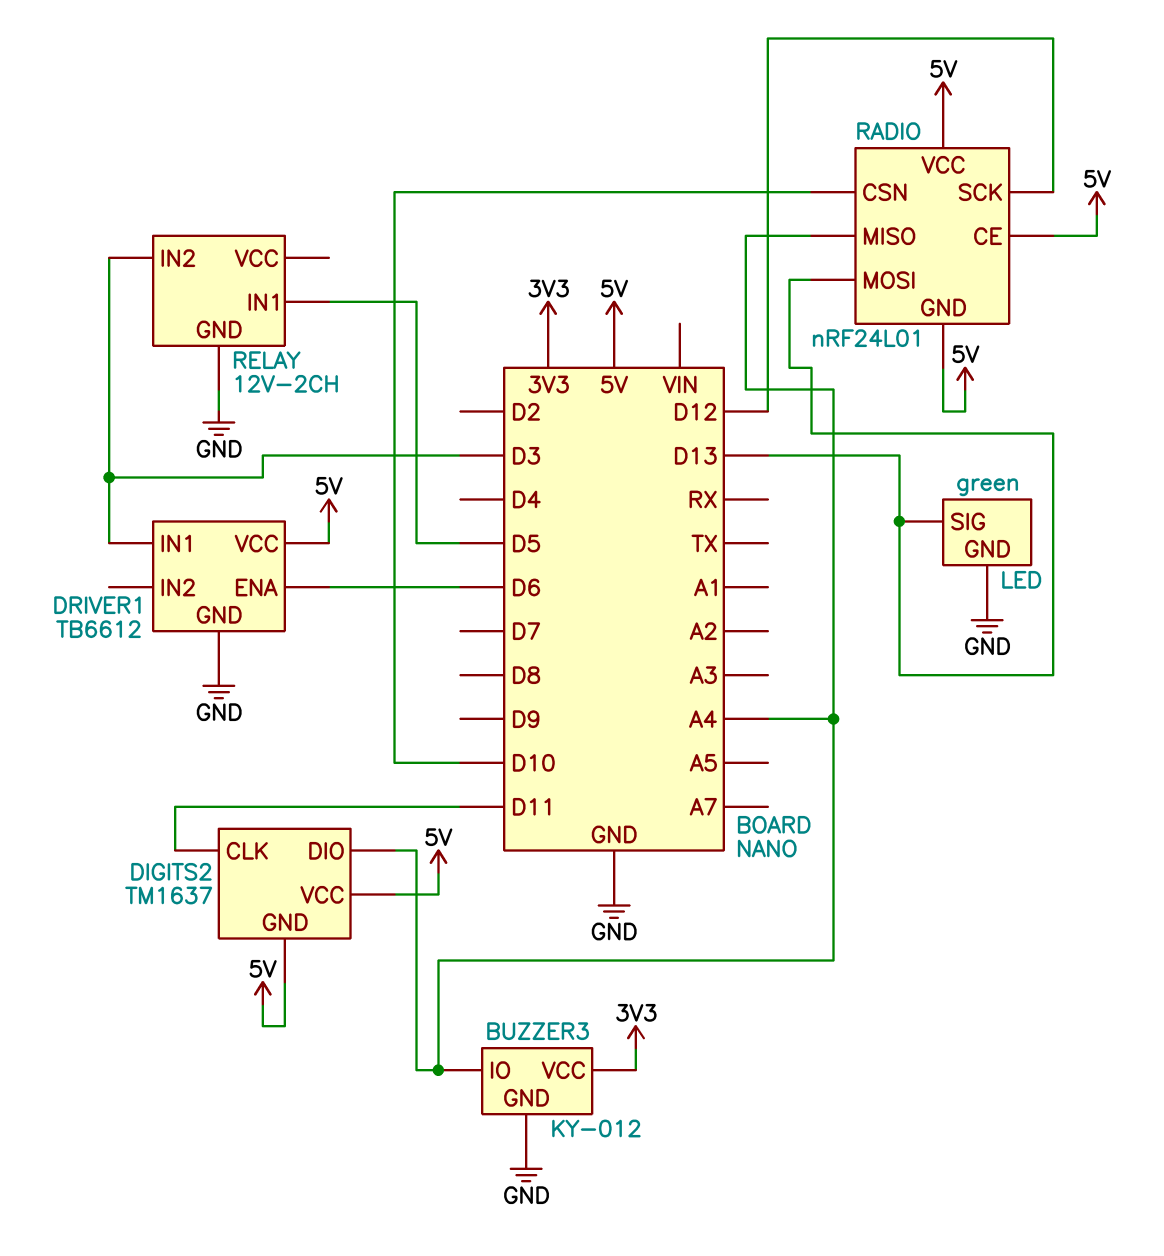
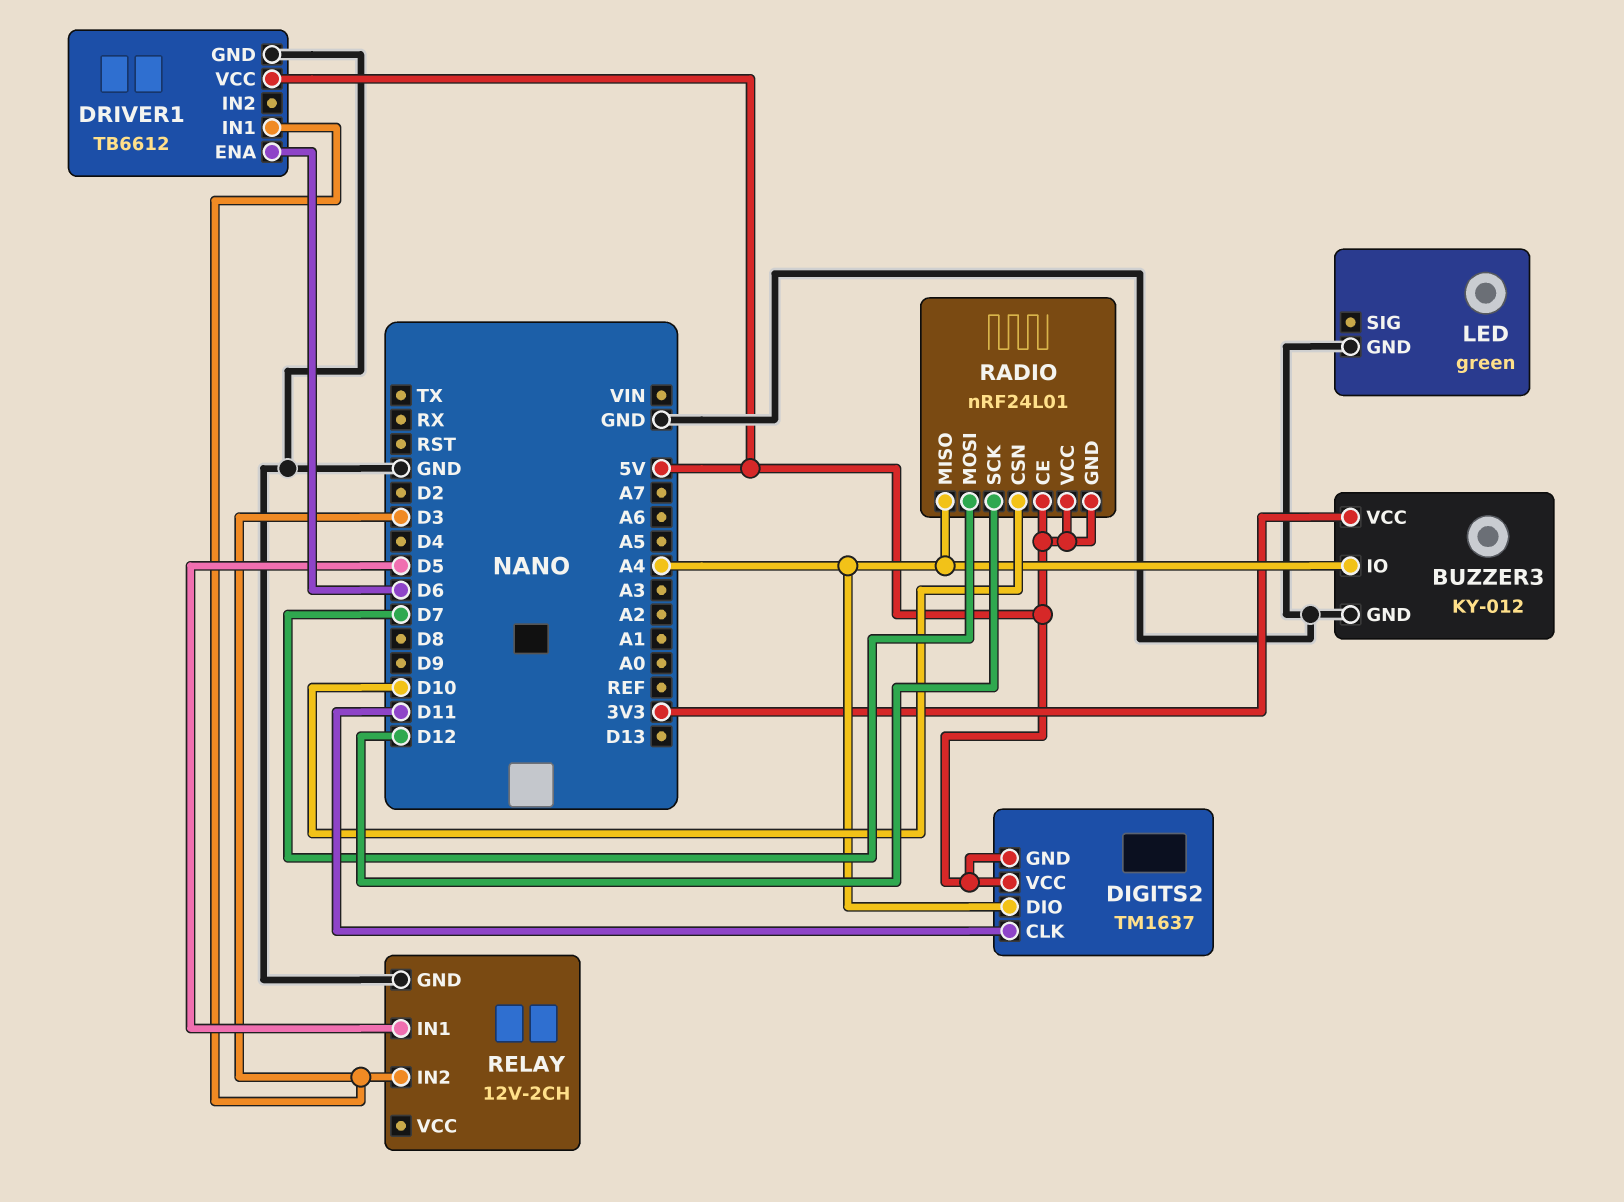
LED pin SIG: D13 -> none
RADIO pin MOSI: D13 -> D7

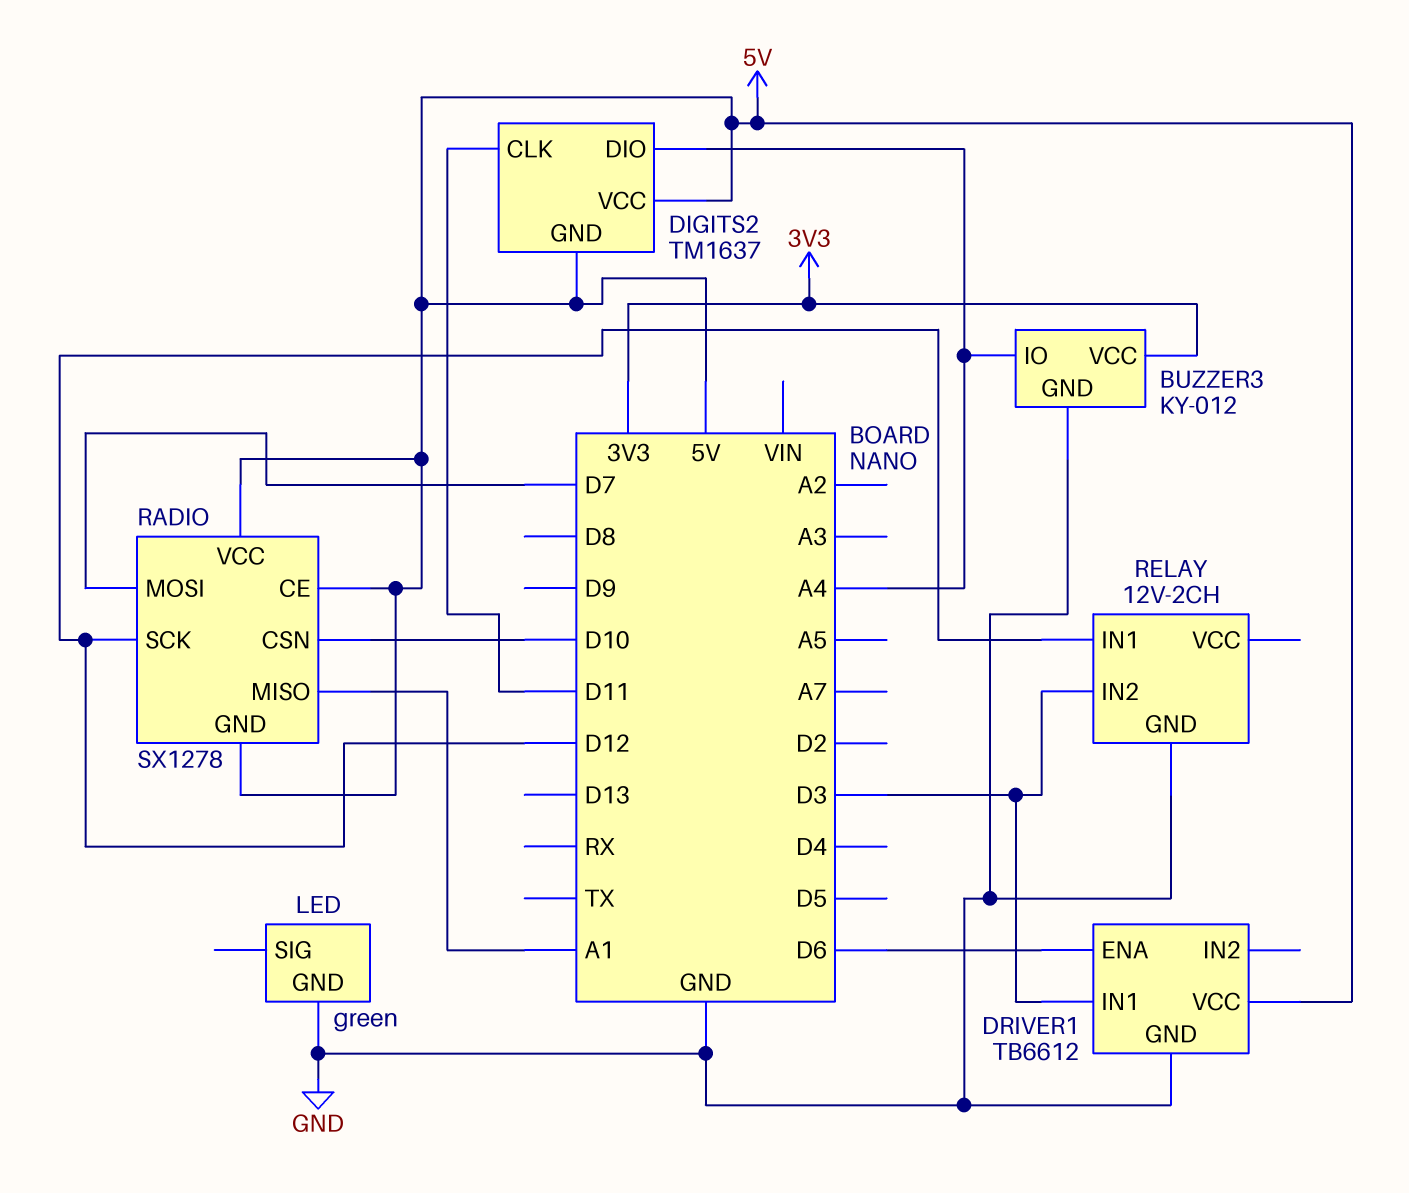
RADIO: nRF24L01 -> SX1278
RADIO pin MISO: A4 -> A1
RELAY pin IN1: D5 -> D12

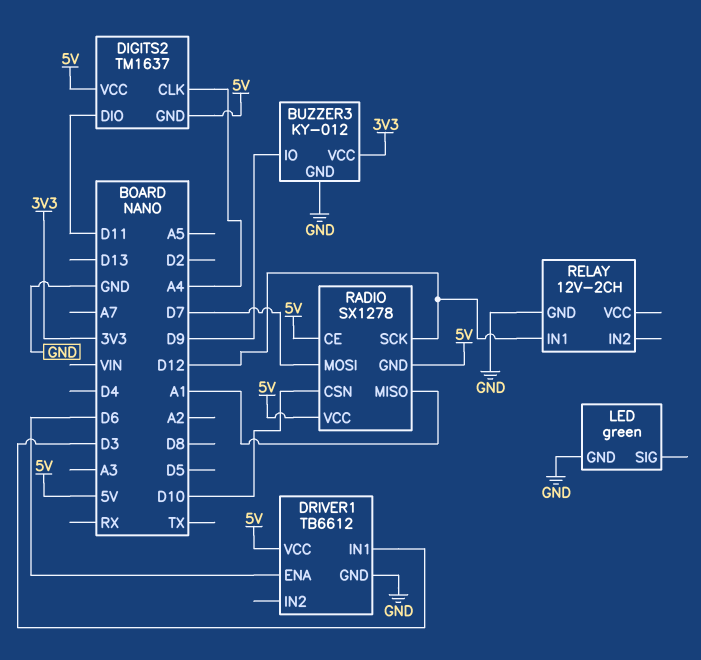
BUZZER3 pin IO: A4 -> D9
DIGITS2 pin CLK: D11 -> A4
DIGITS2 pin DIO: A4 -> D11
RELAY pin IN2: D3 -> none

